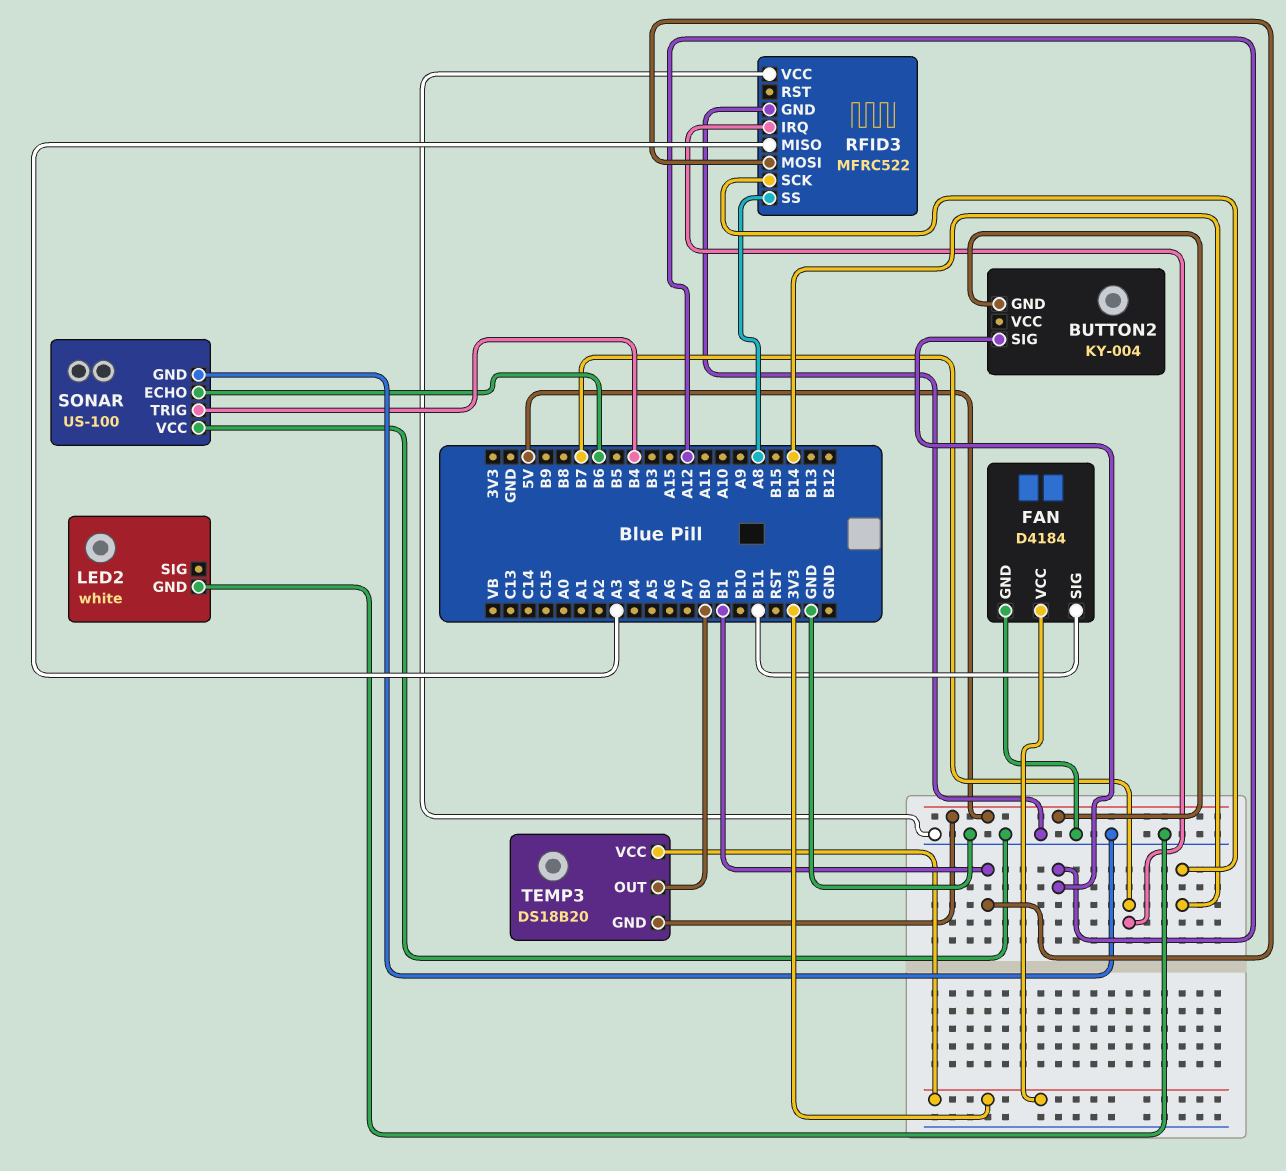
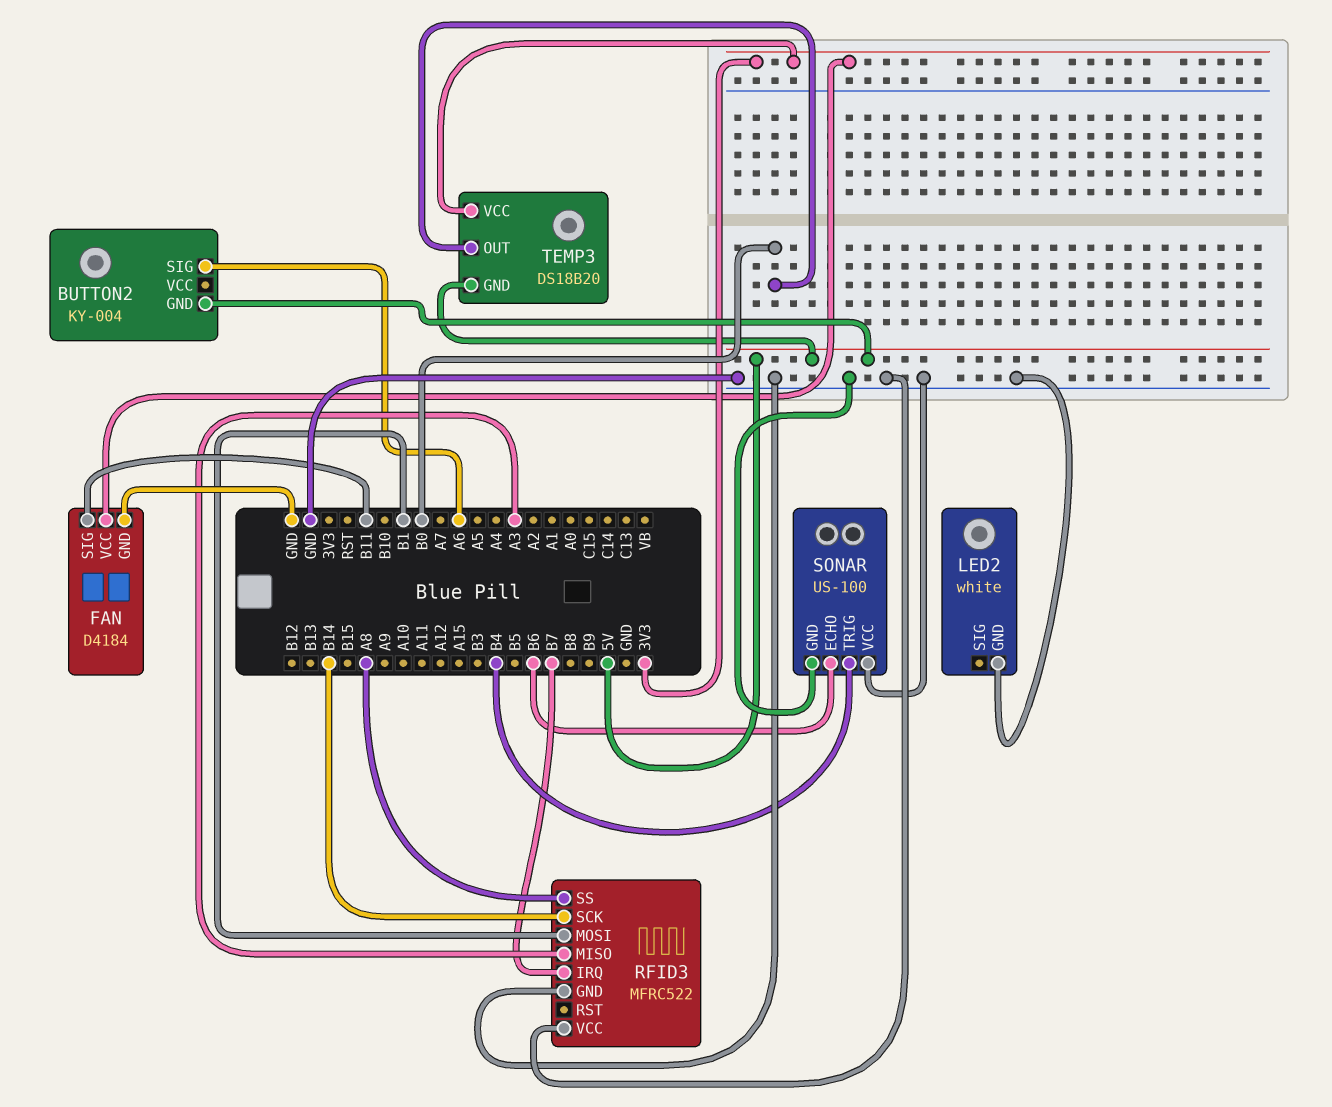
BUTTON2 pin SIG: A12 -> A6

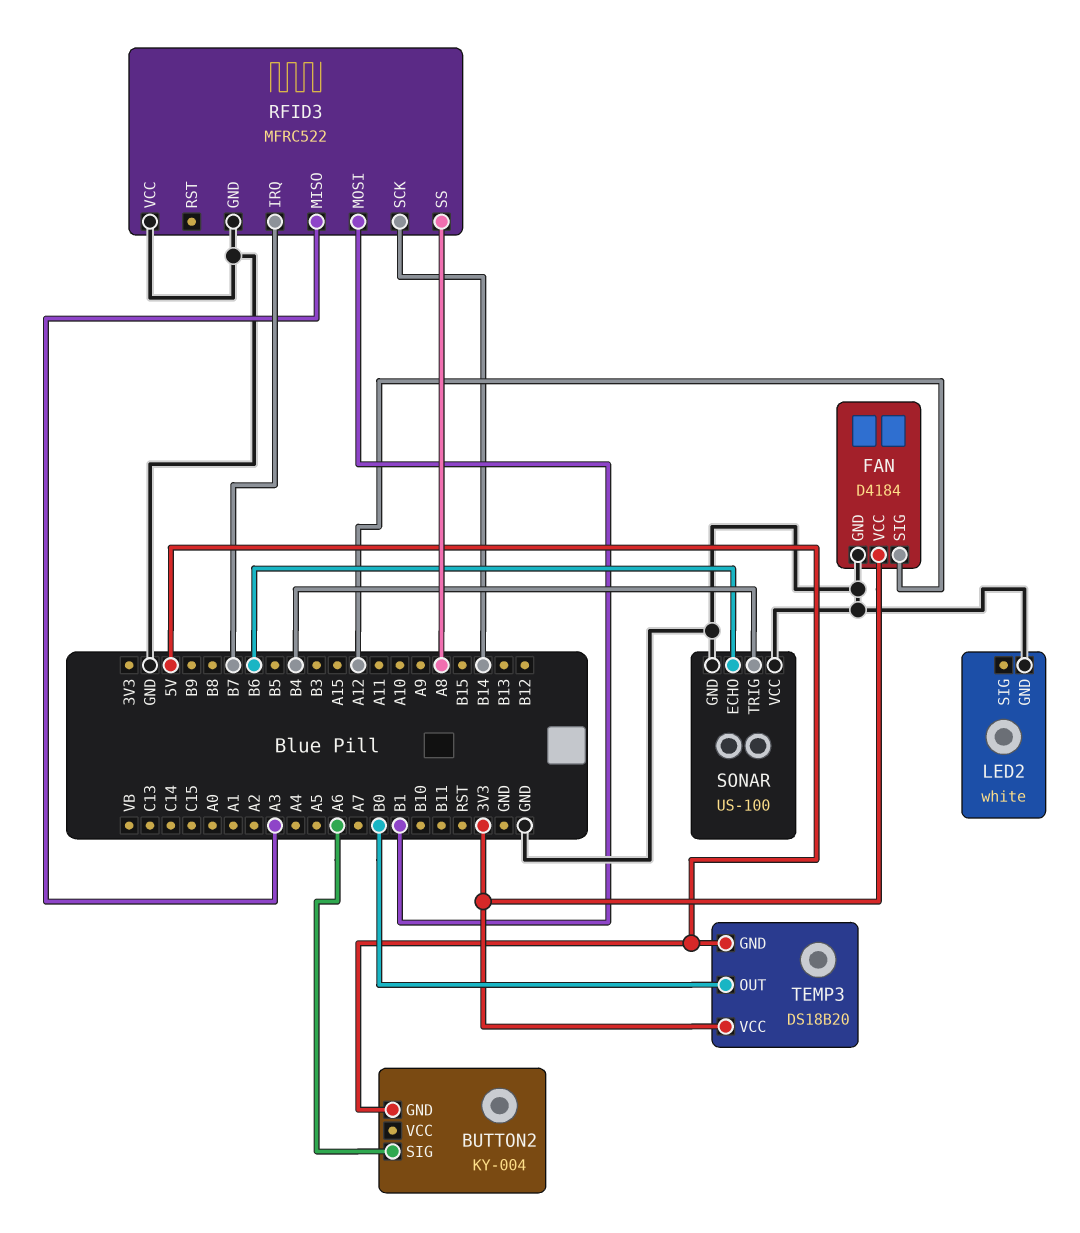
FAN pin SIG: B11 -> A12

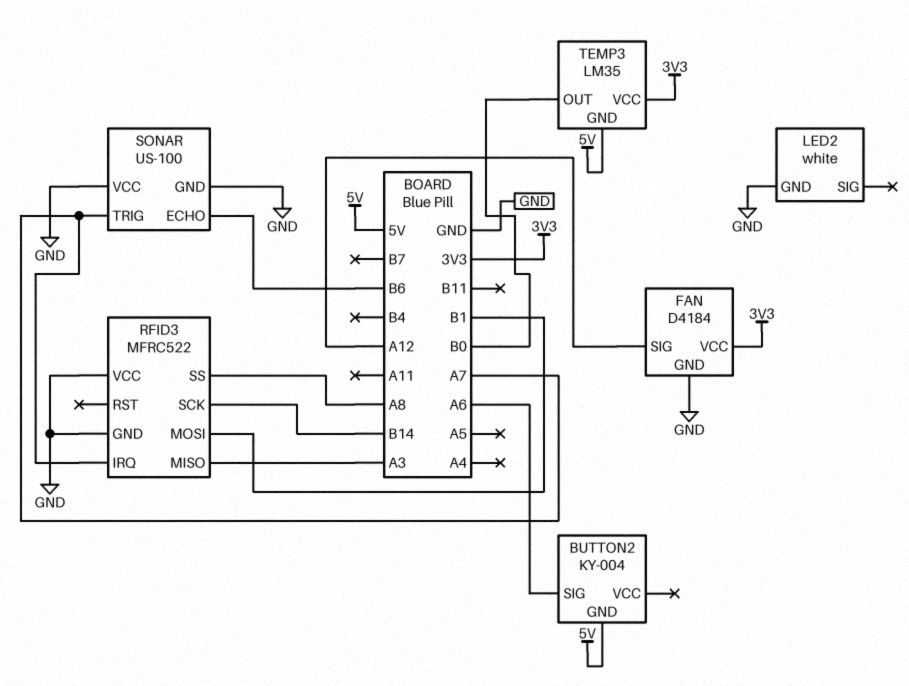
RFID3 pin IRQ: B7 -> A7
SONAR pin TRIG: B4 -> A7
TEMP3: DS18B20 -> LM35

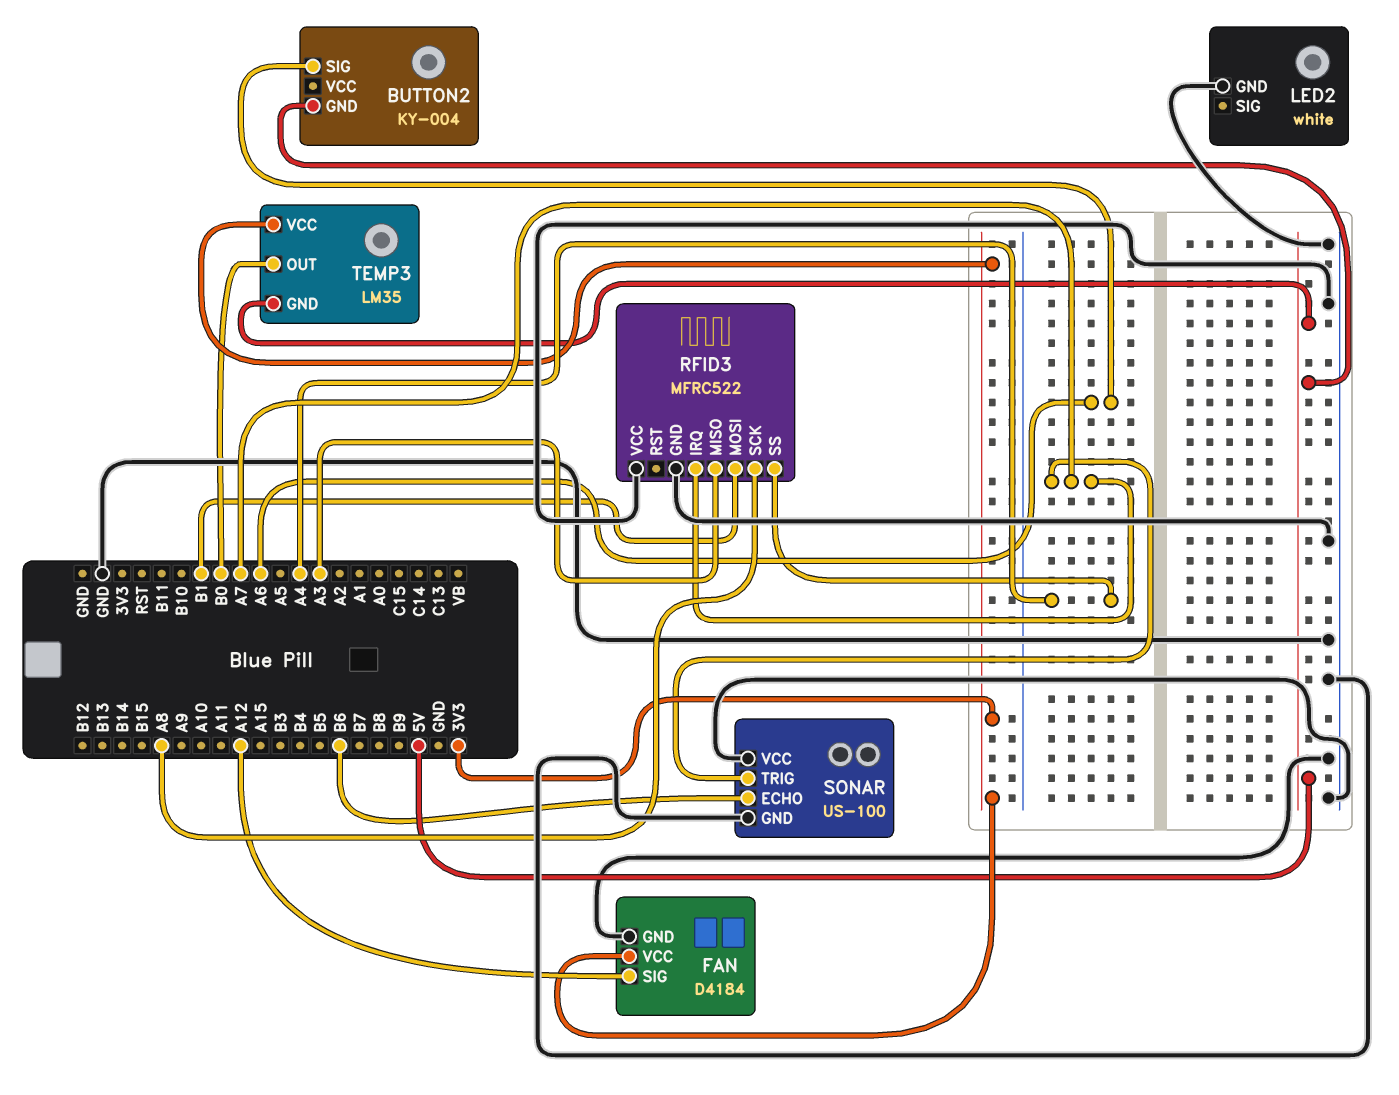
RFID3 pin SCK: B14 -> A8
RFID3 pin SS: A8 -> A4

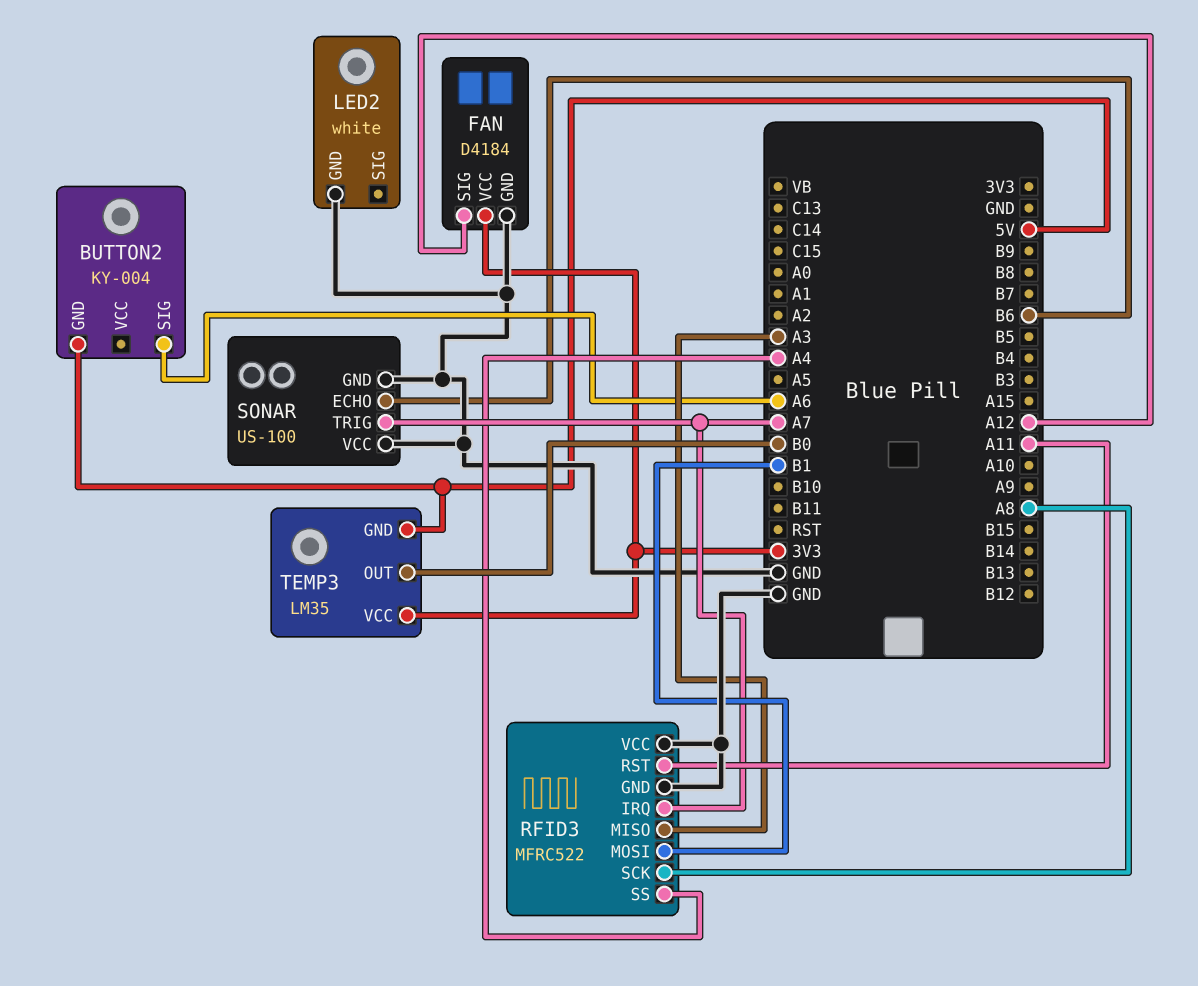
RFID3 pin RST: none -> A11

